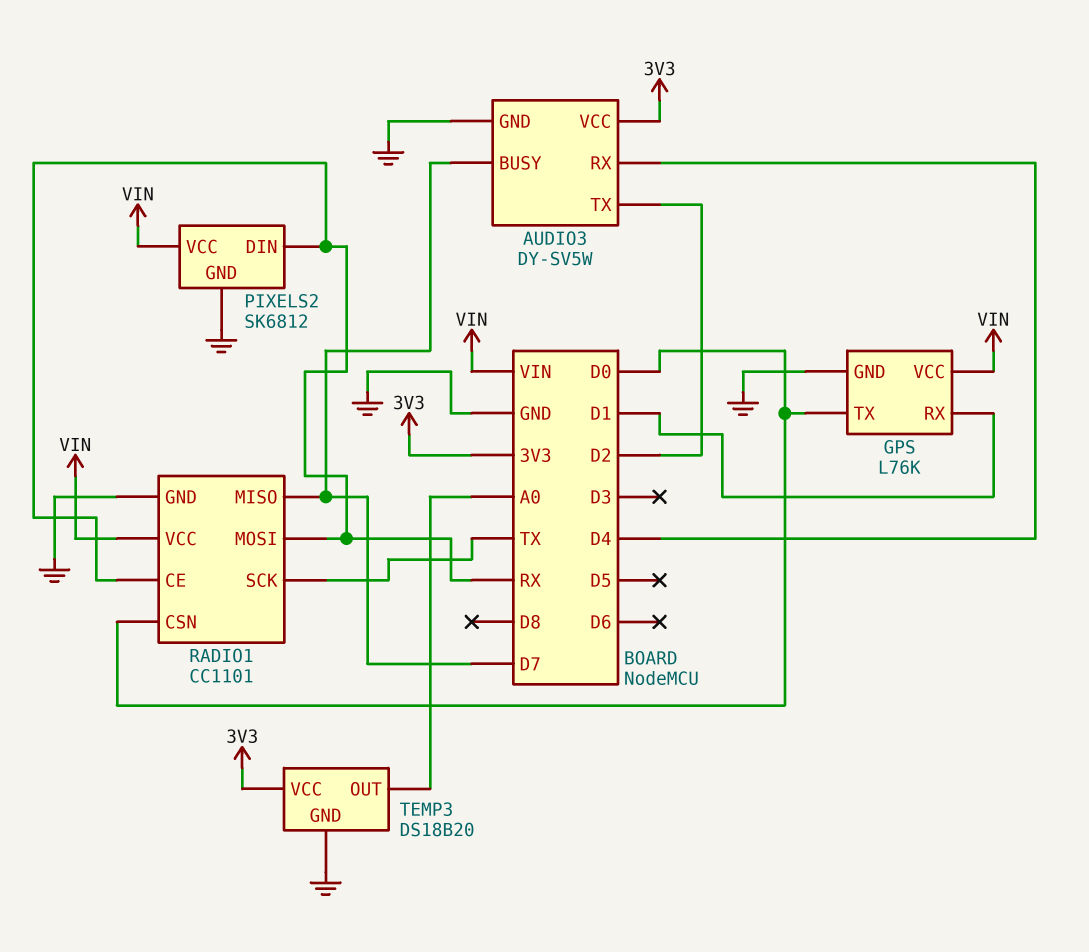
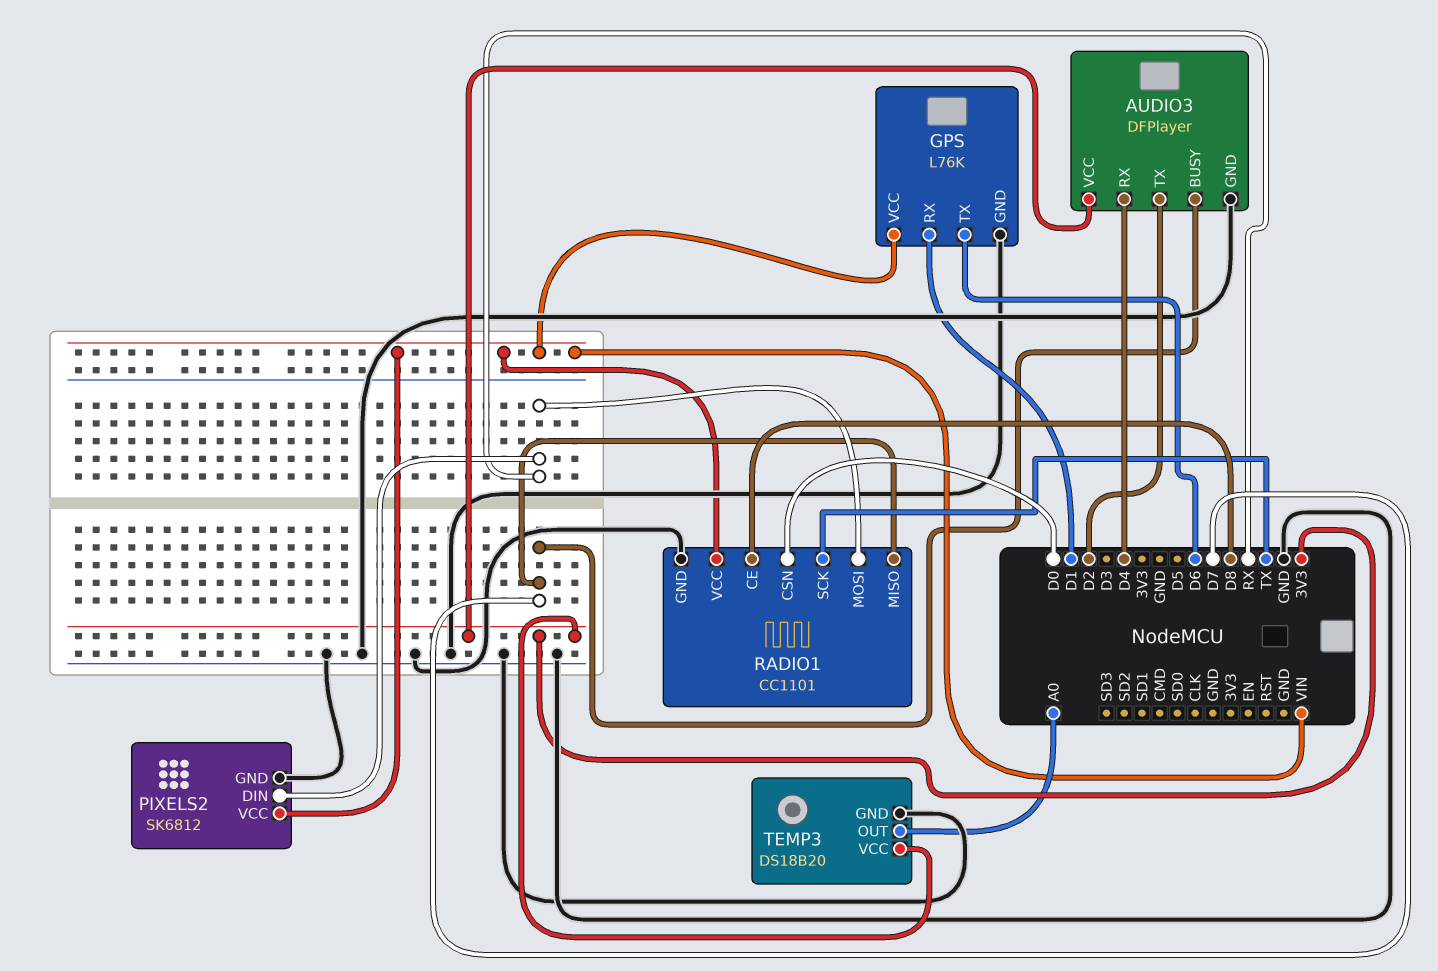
AUDIO3: DY-SV5W -> DFPlayer
GPS pin TX: D0 -> D6
RADIO1 pin CE: RX -> D8

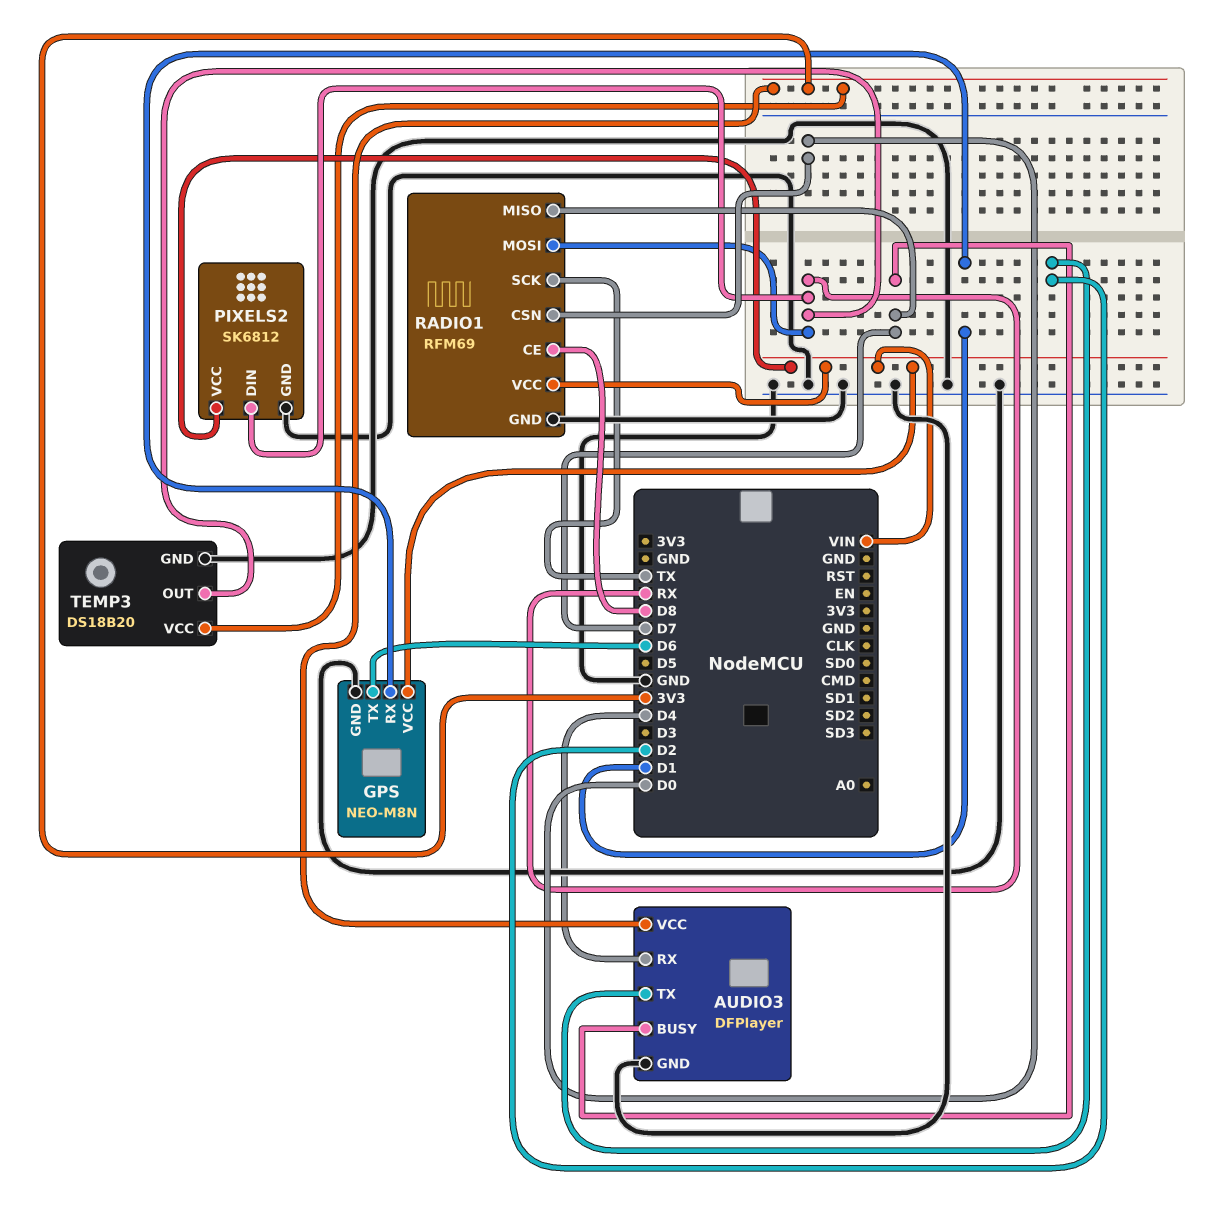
GPS: L76K -> NEO-M8N
RADIO1: CC1101 -> RFM69
TEMP3 pin OUT: A0 -> RX

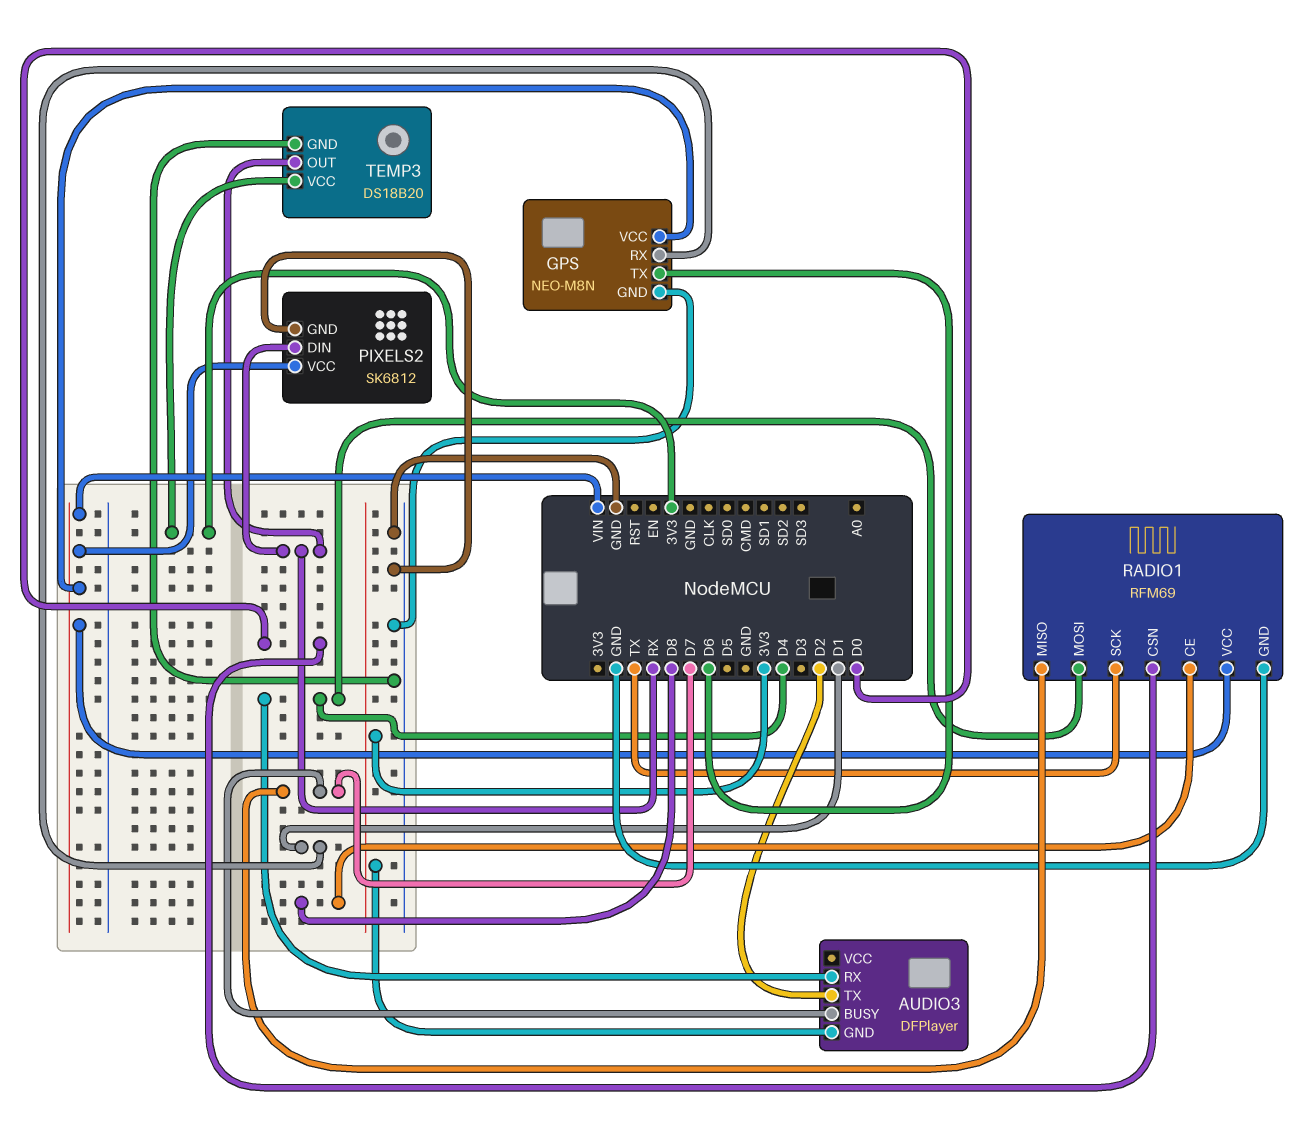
AUDIO3 pin GND: GND -> 3V3
AUDIO3 pin VCC: 3V3 -> none
RADIO1 pin MOSI: RX -> D4

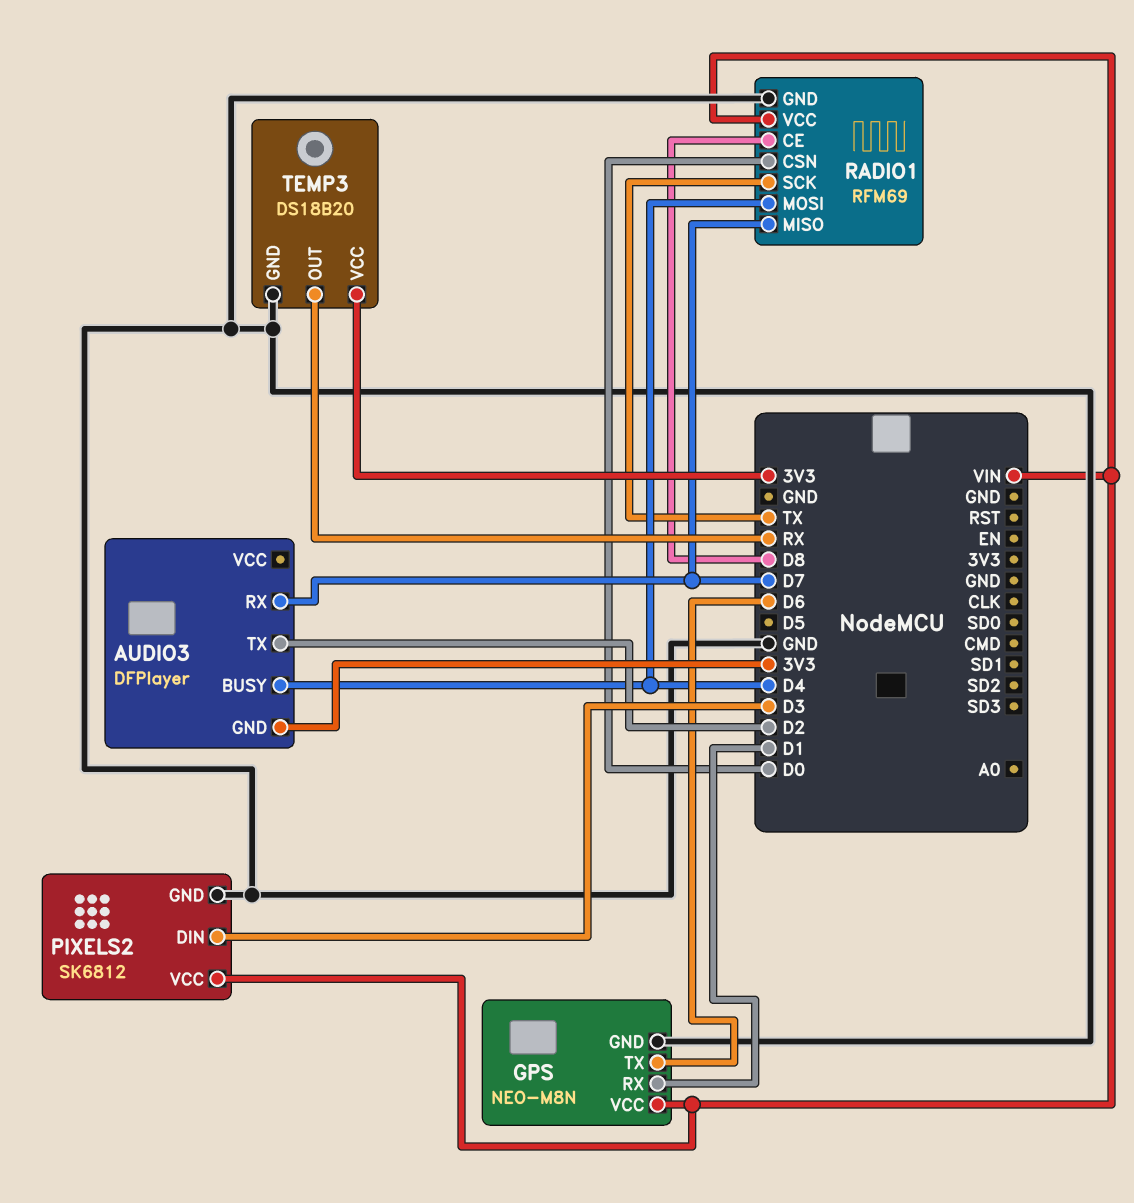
AUDIO3 pin BUSY: D7 -> D4
AUDIO3 pin RX: D4 -> D7
PIXELS2 pin DIN: RX -> D3

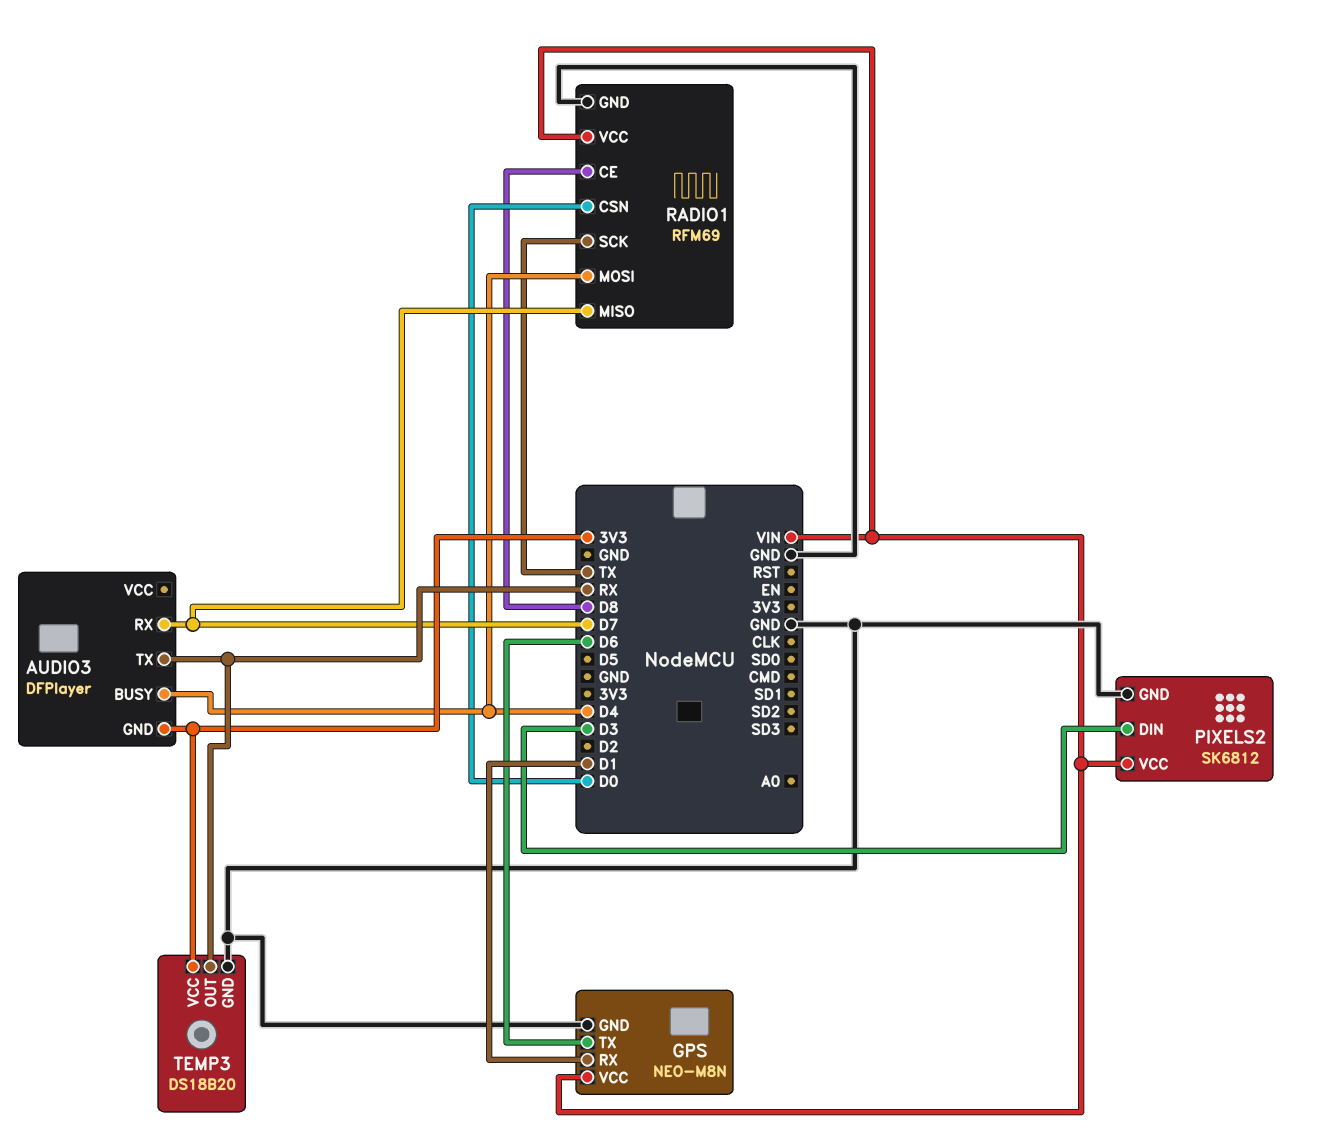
AUDIO3 pin TX: D2 -> RX

